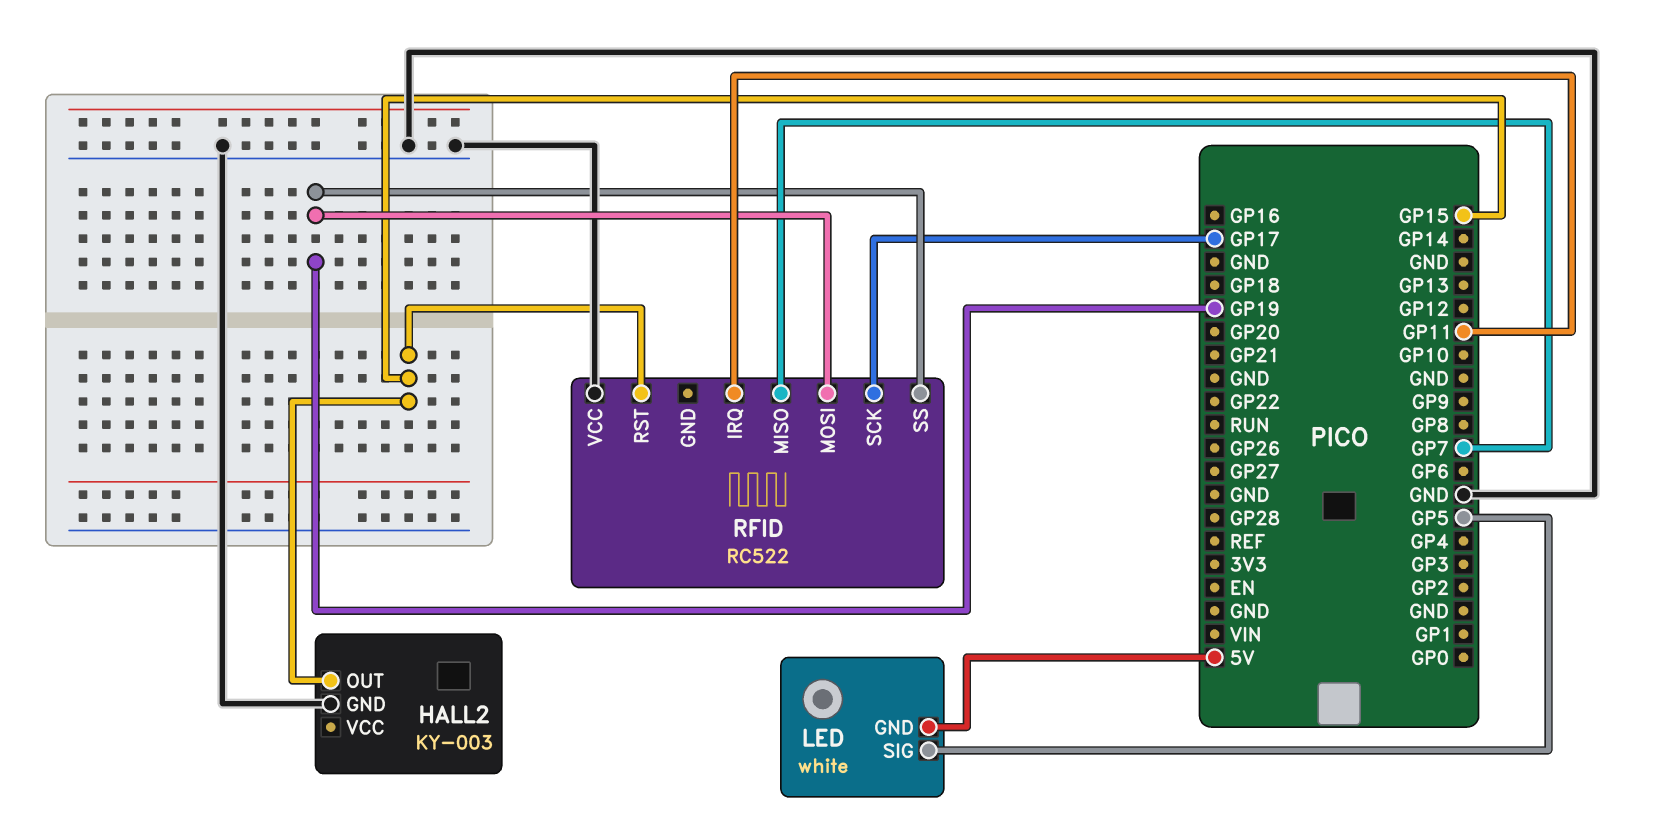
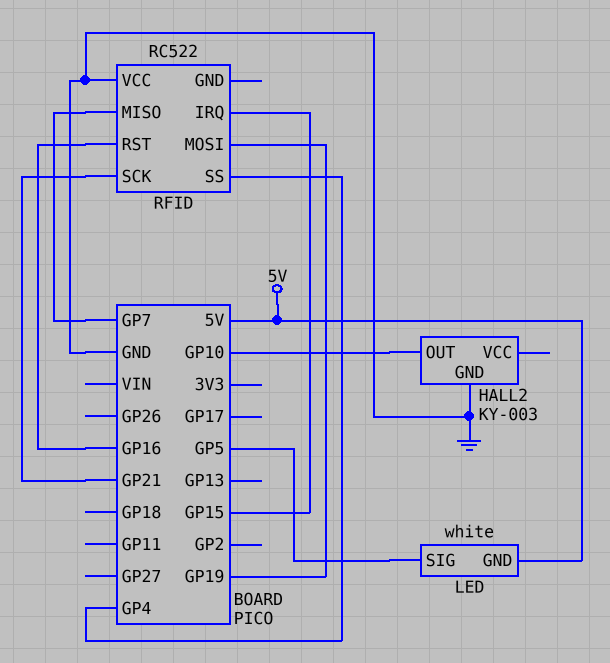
HALL2 pin OUT: GP15 -> GP10
RFID pin IRQ: GP11 -> GP15
RFID pin RST: GP15 -> GP16
RFID pin SCK: GP17 -> GP21
RFID pin SS: GP19 -> GP4

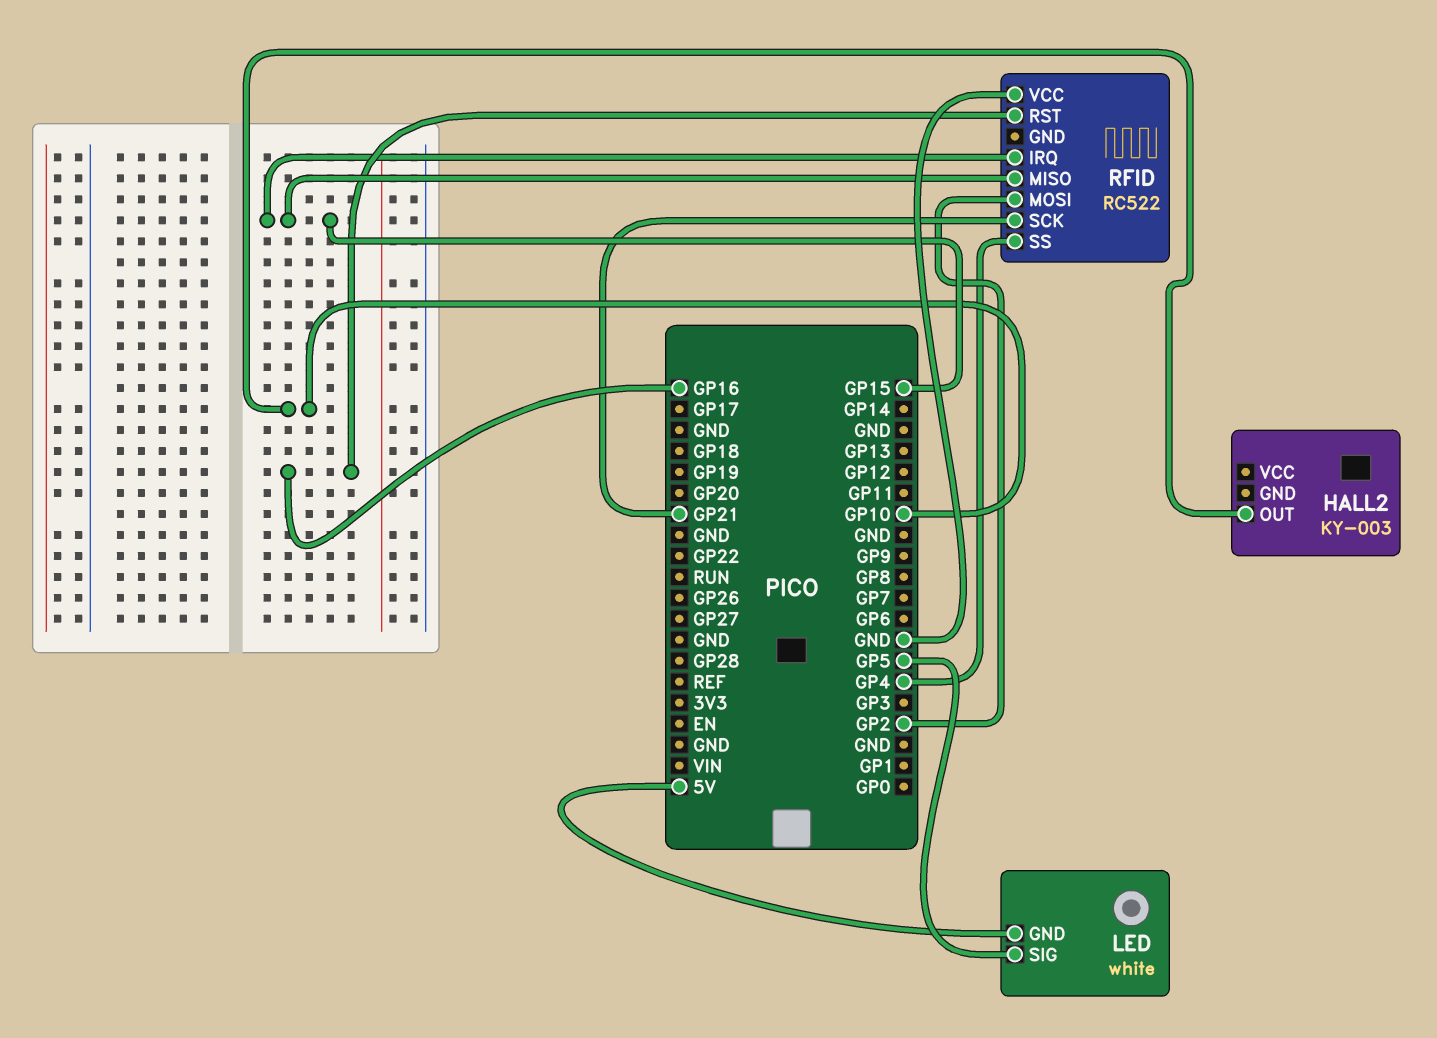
HALL2 pin GND: GND -> none
RFID pin MISO: GP7 -> GP15
RFID pin MOSI: GP19 -> GP2

